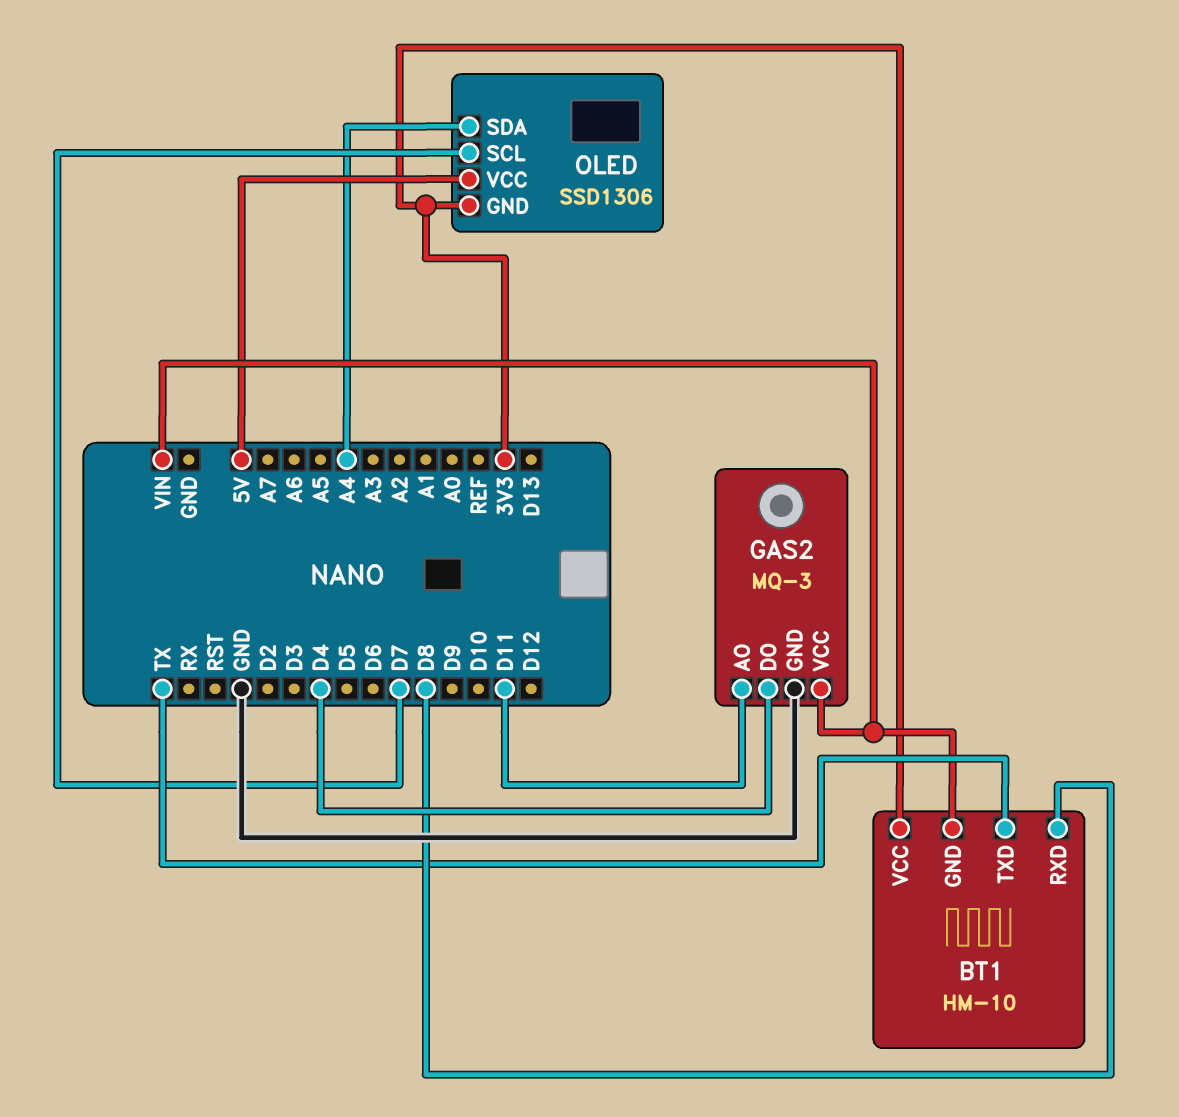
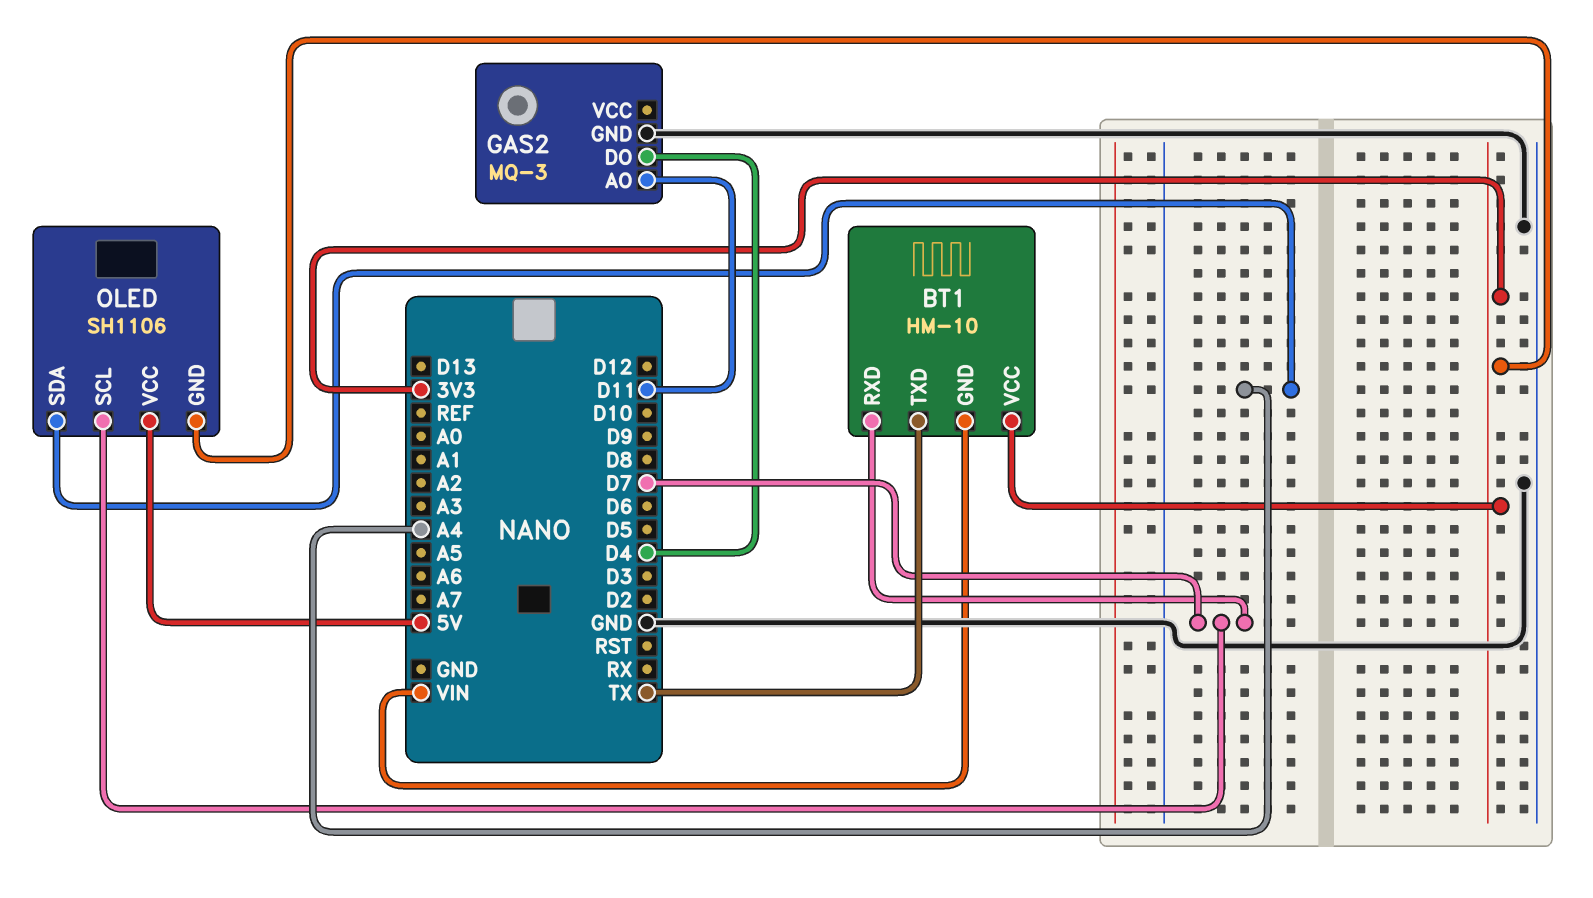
BT1 pin RXD: D8 -> D7
GAS2 pin VCC: VIN -> none
OLED: SSD1306 -> SH1106

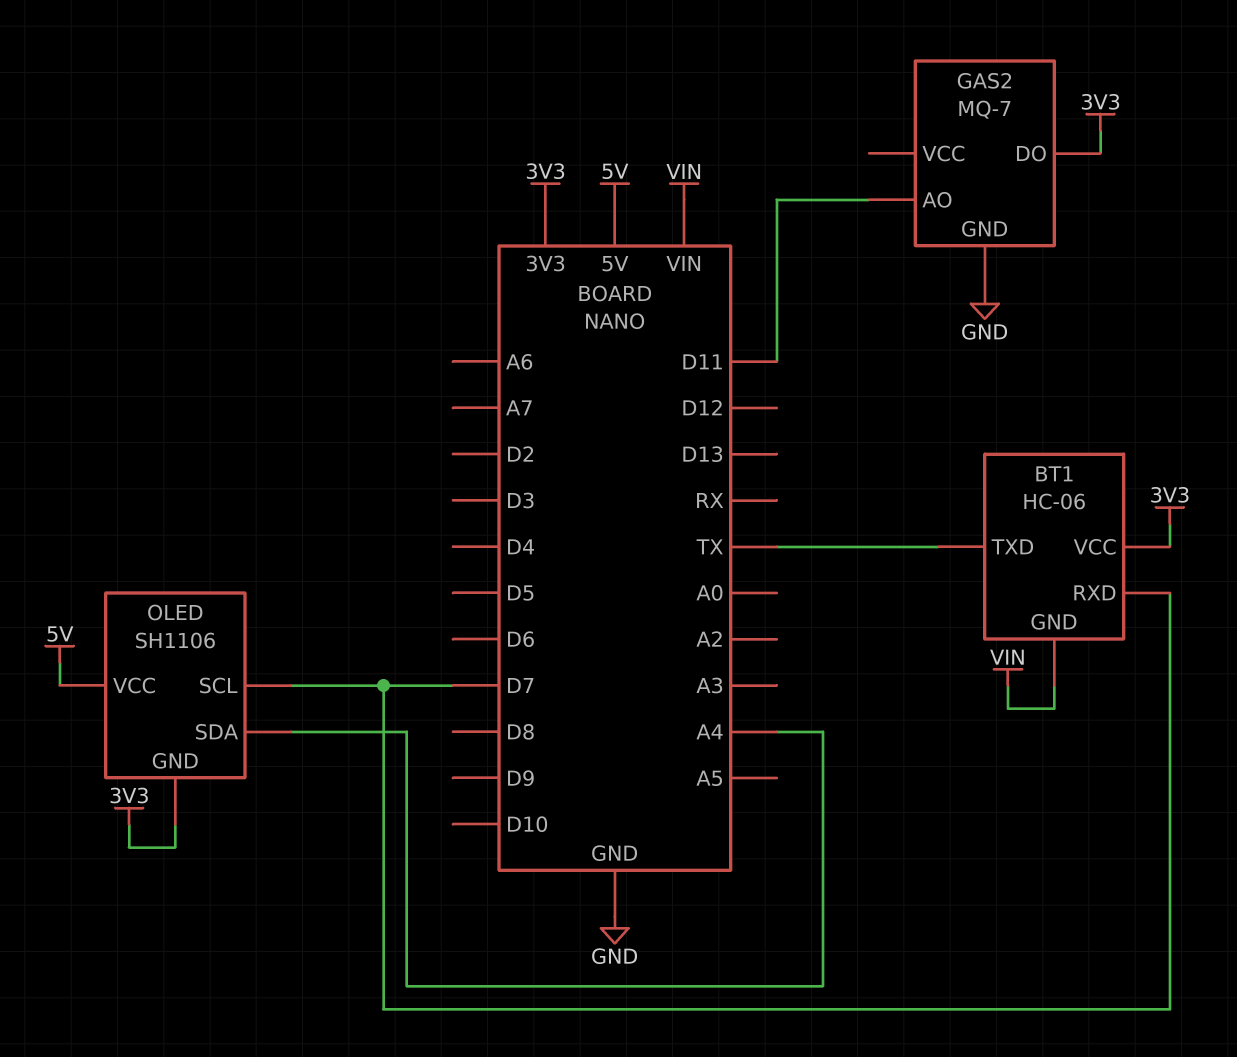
BT1: HM-10 -> HC-06
GAS2: MQ-3 -> MQ-7
GAS2 pin DO: D4 -> 3V3

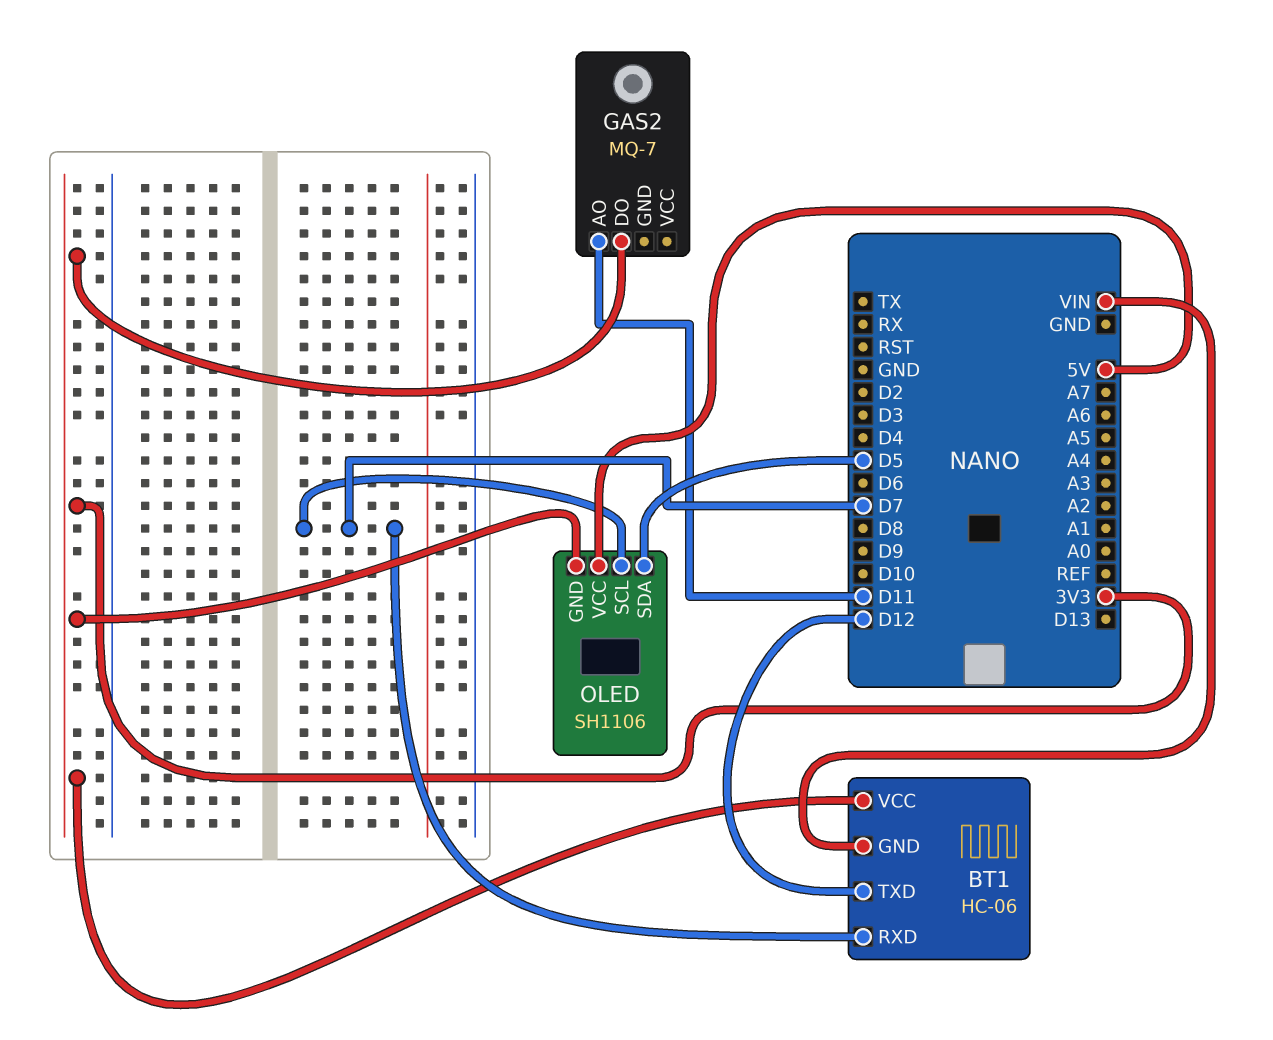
BT1 pin TXD: TX -> D12
GAS2 pin GND: GND -> none
OLED pin SDA: A4 -> D5

